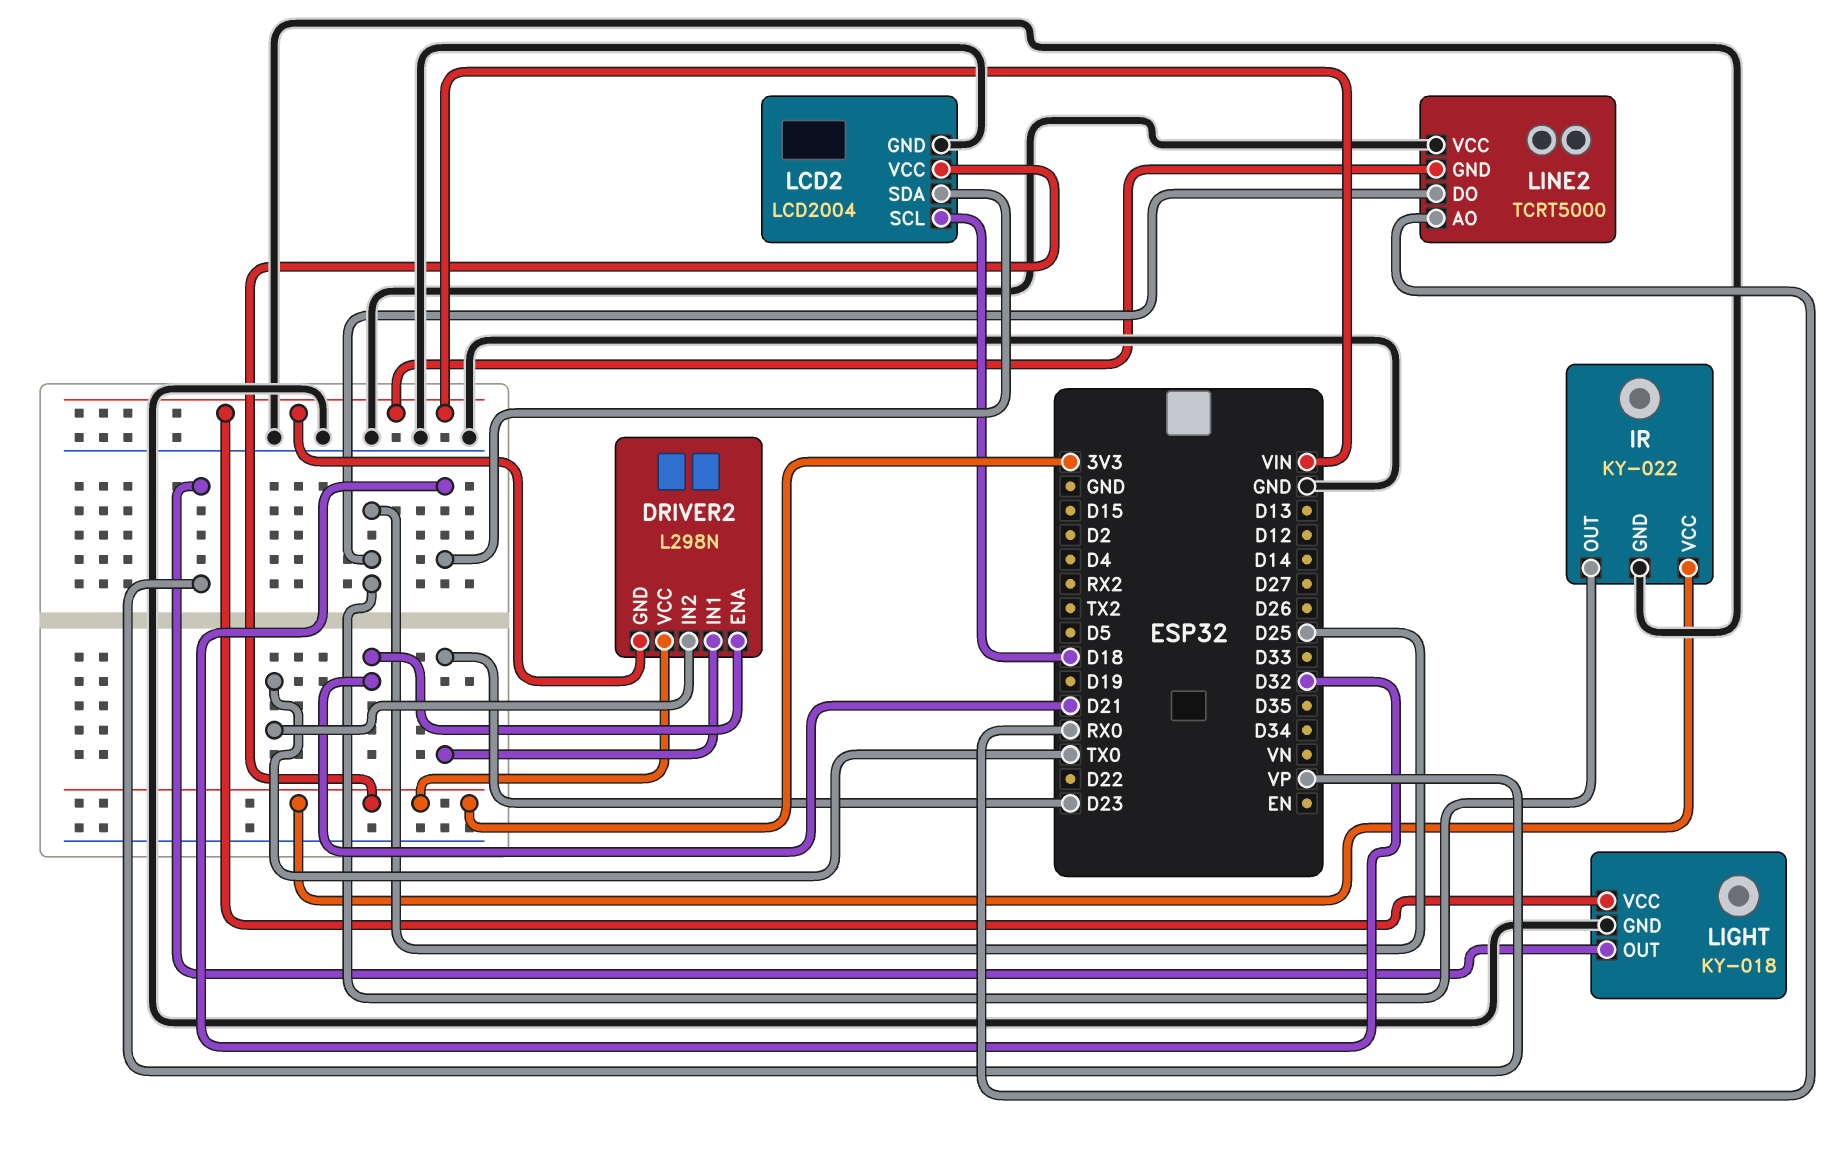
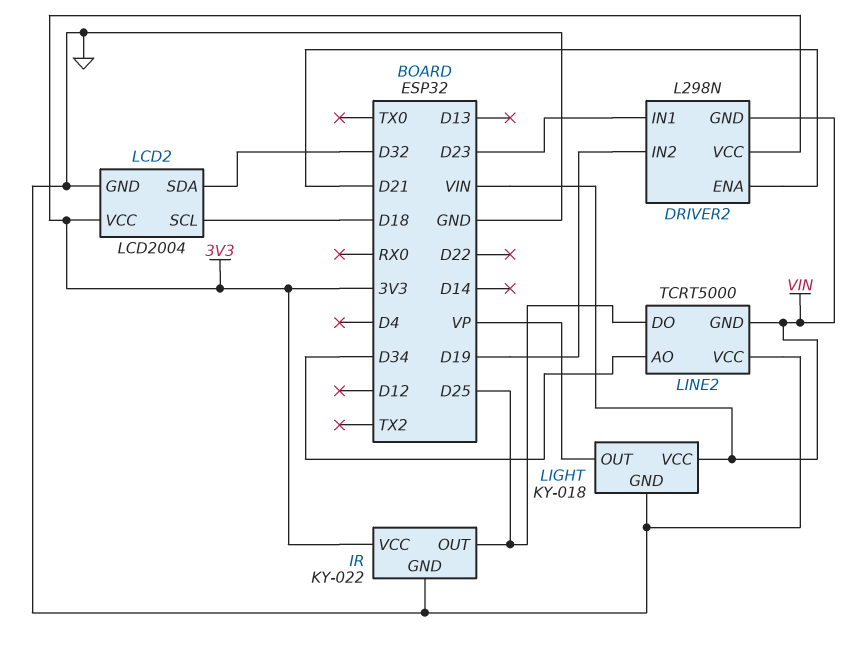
DRIVER2 pin IN2: TX0 -> D19
LINE2 pin AO: RX0 -> D34

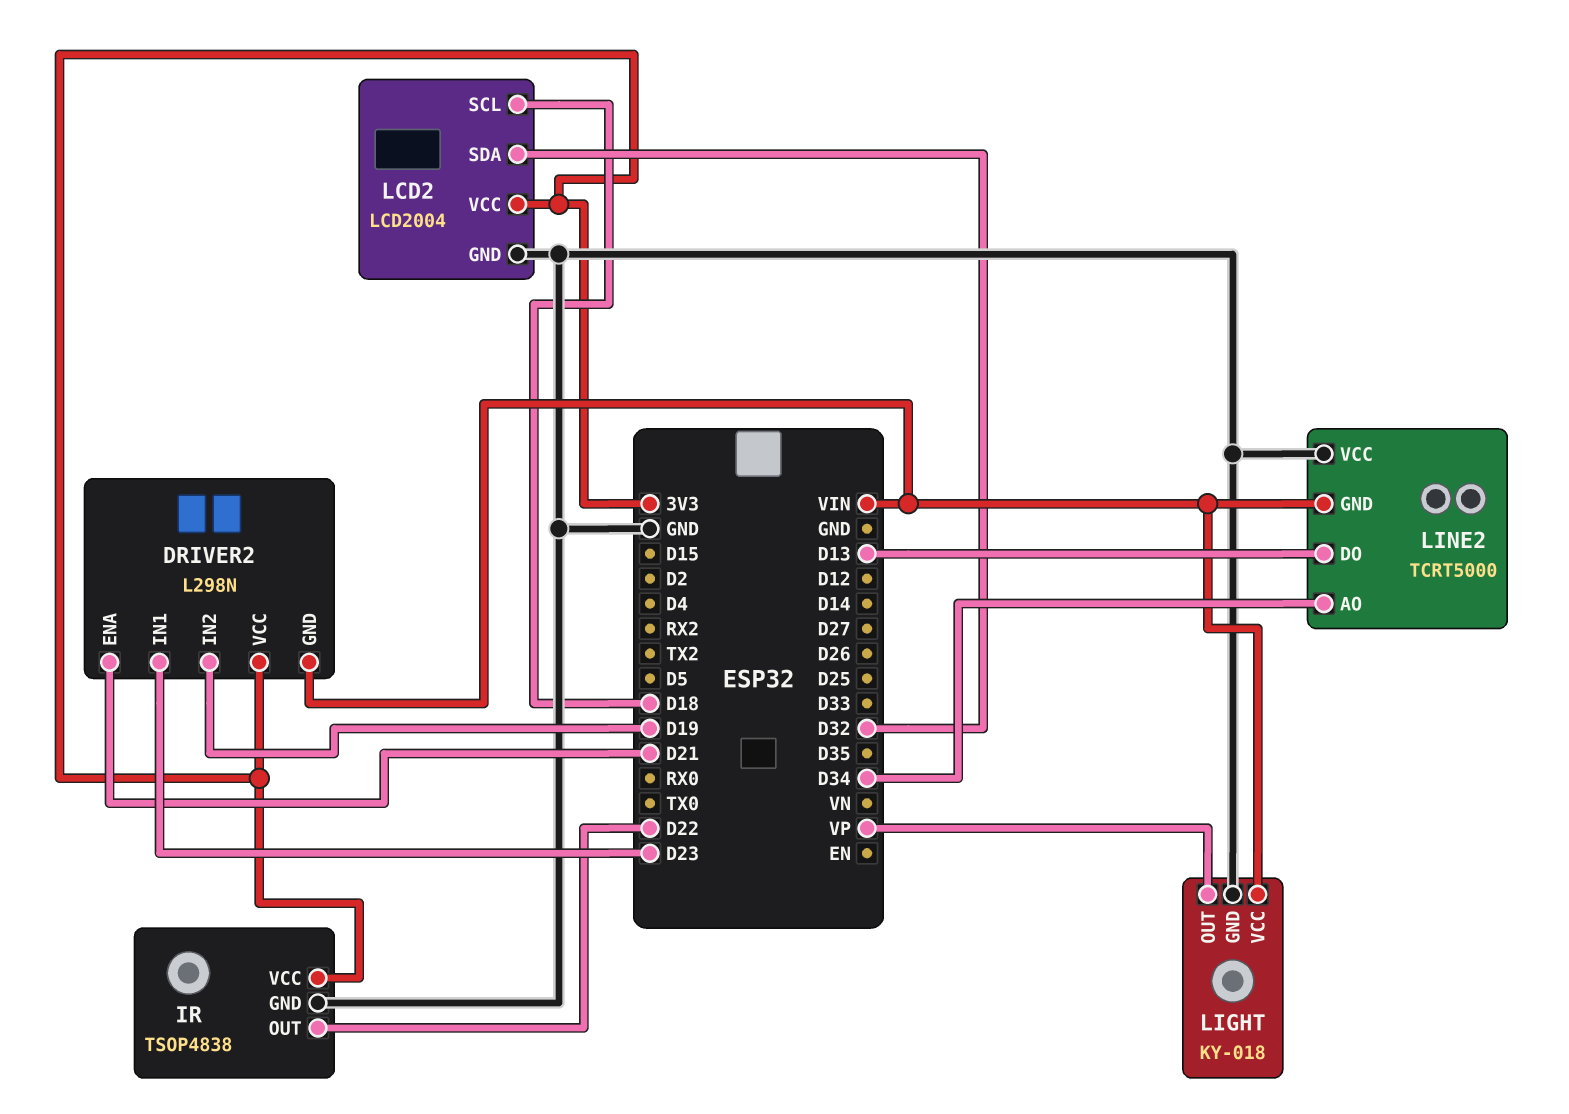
IR: KY-022 -> TSOP4838
IR pin OUT: D25 -> D22
LINE2 pin DO: D25 -> D13

